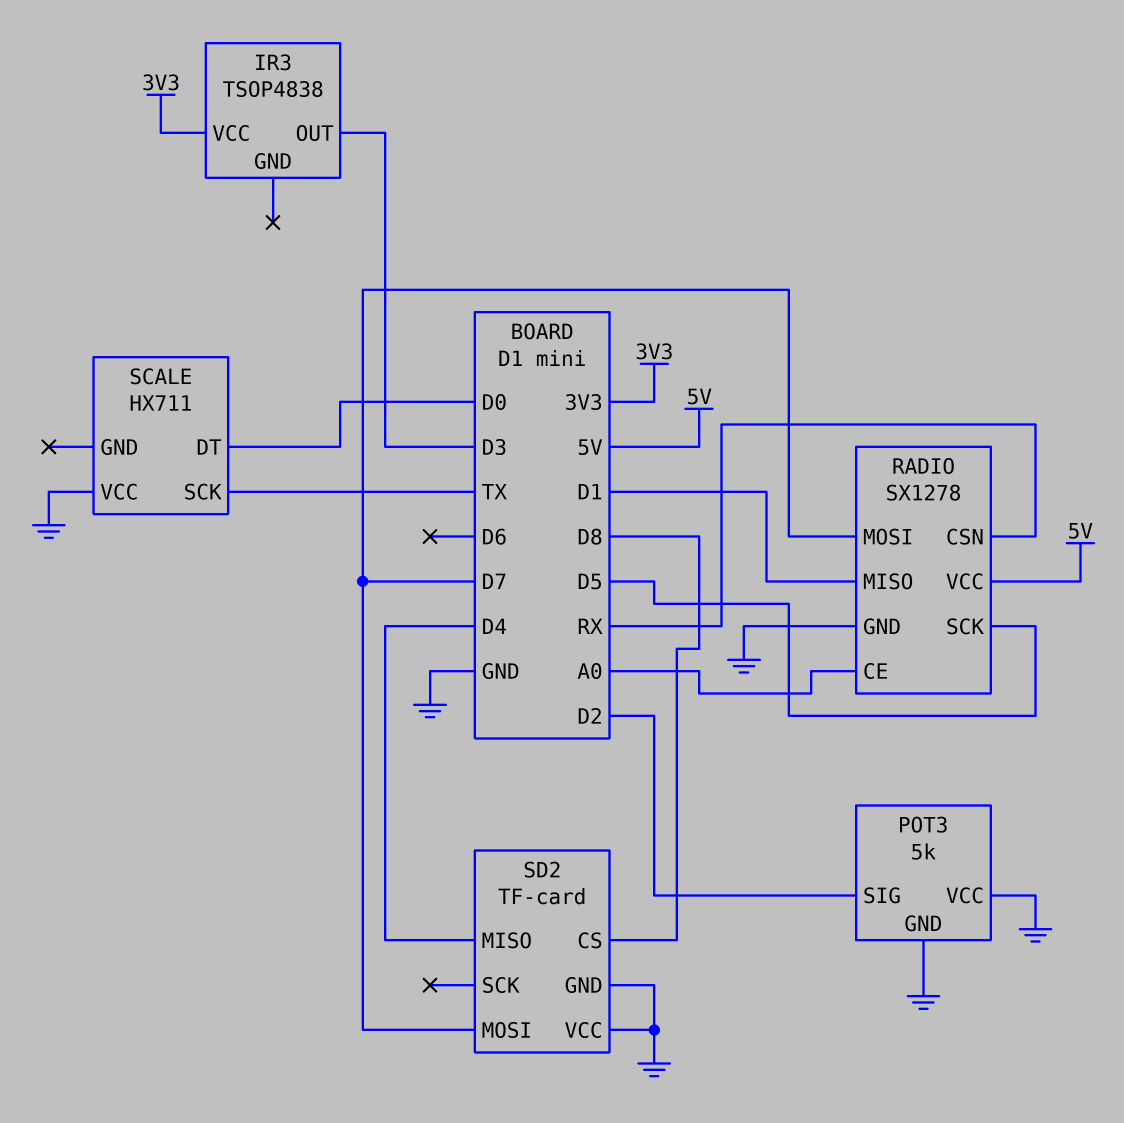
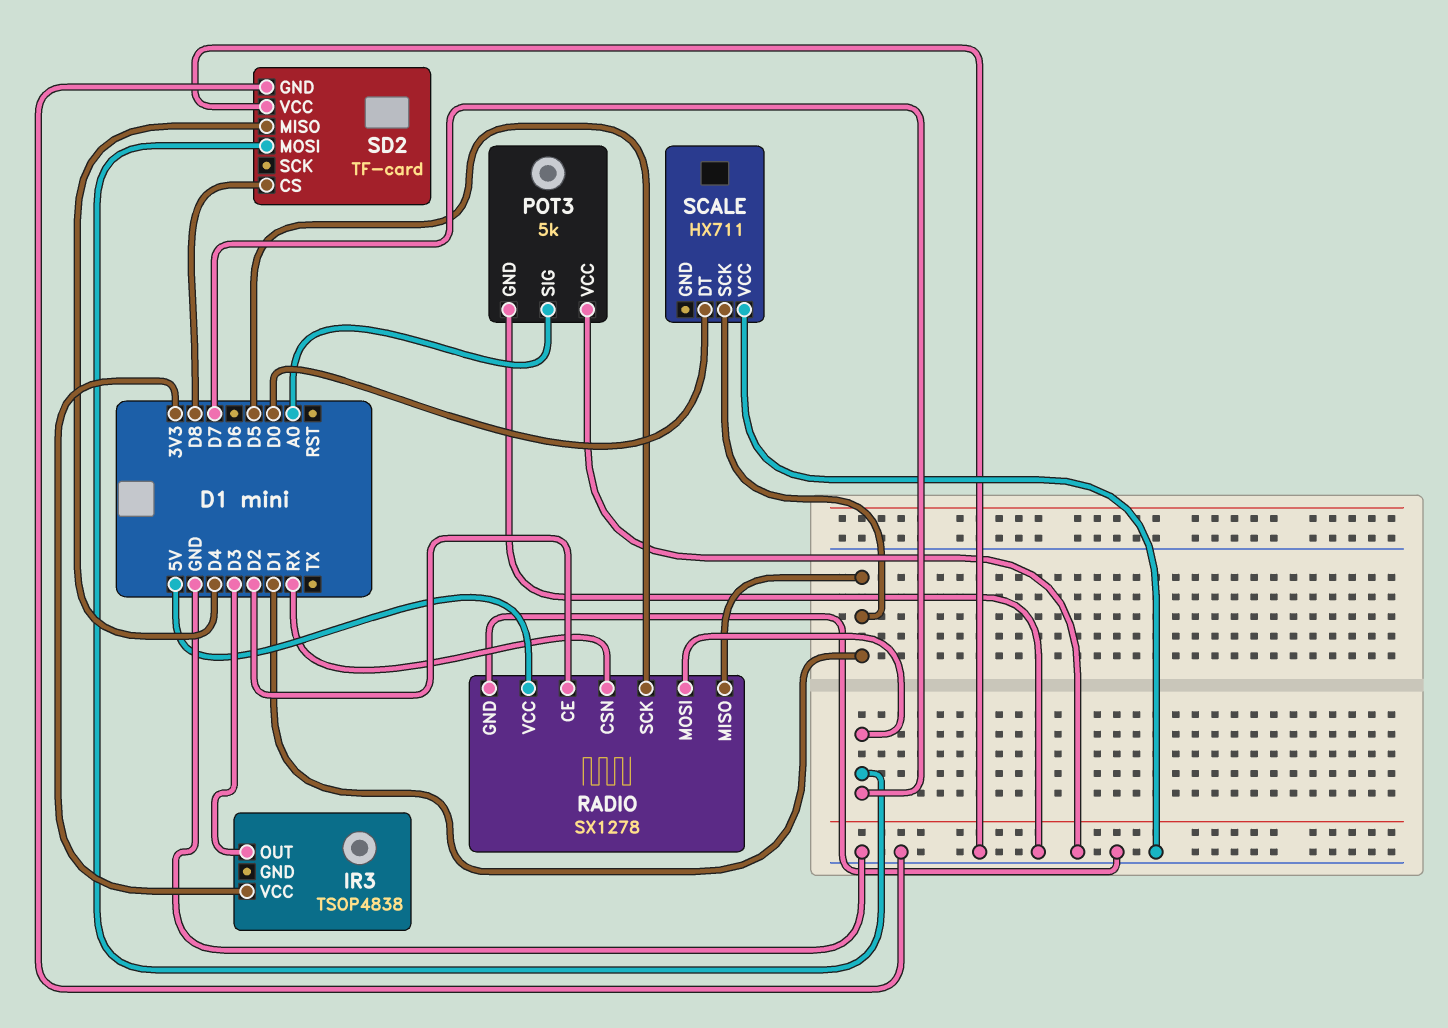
POT3 pin SIG: D2 -> A0
RADIO pin CE: A0 -> D2
SCALE pin SCK: TX -> D1

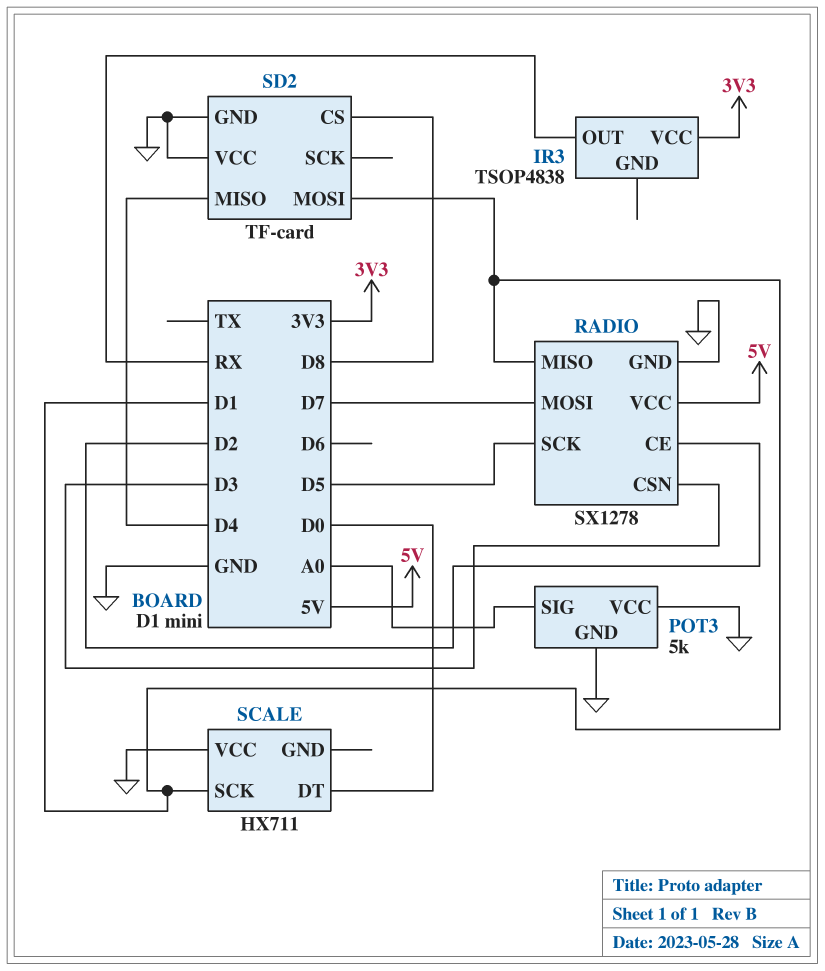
IR3 pin OUT: D3 -> RX
RADIO pin CSN: RX -> D3
SD2 pin MOSI: D7 -> D1

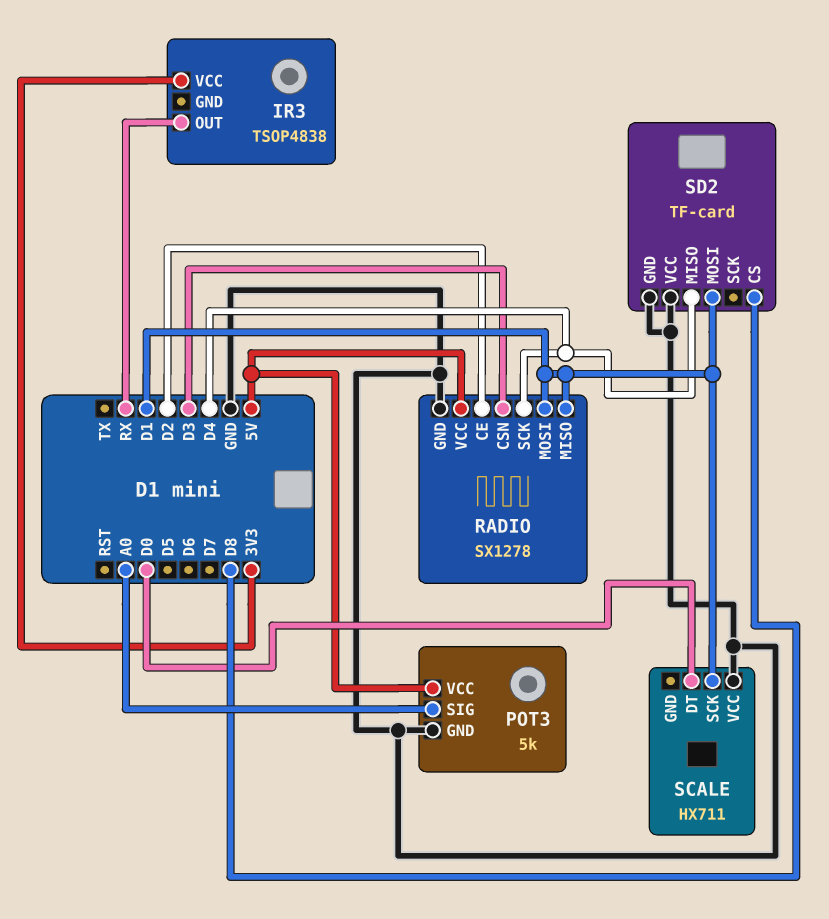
POT3 pin VCC: GND -> 5V
RADIO pin MOSI: D7 -> D1
RADIO pin SCK: D5 -> D4

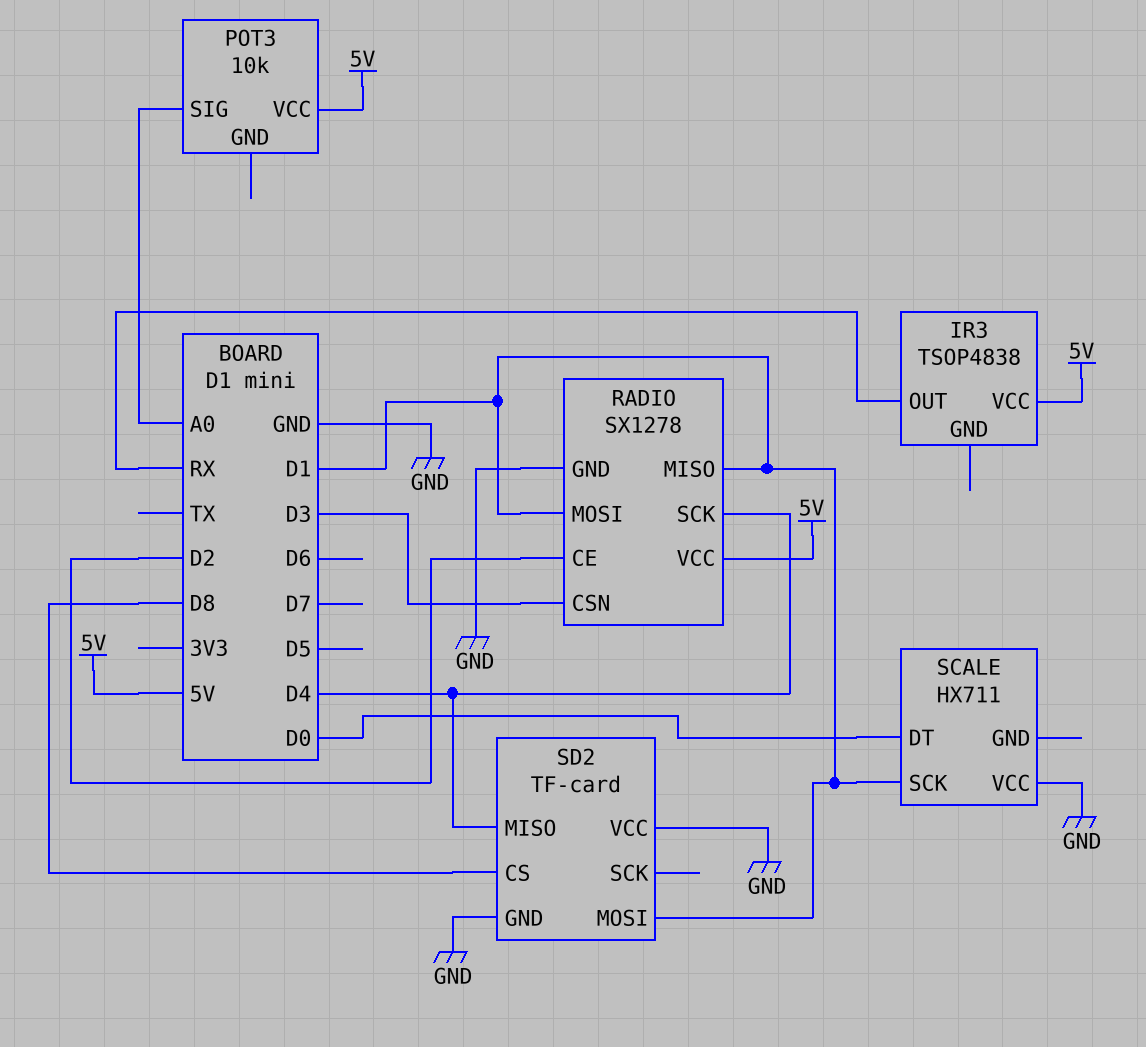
IR3 pin VCC: 3V3 -> 5V
POT3: 5k -> 10k
POT3 pin GND: GND -> none

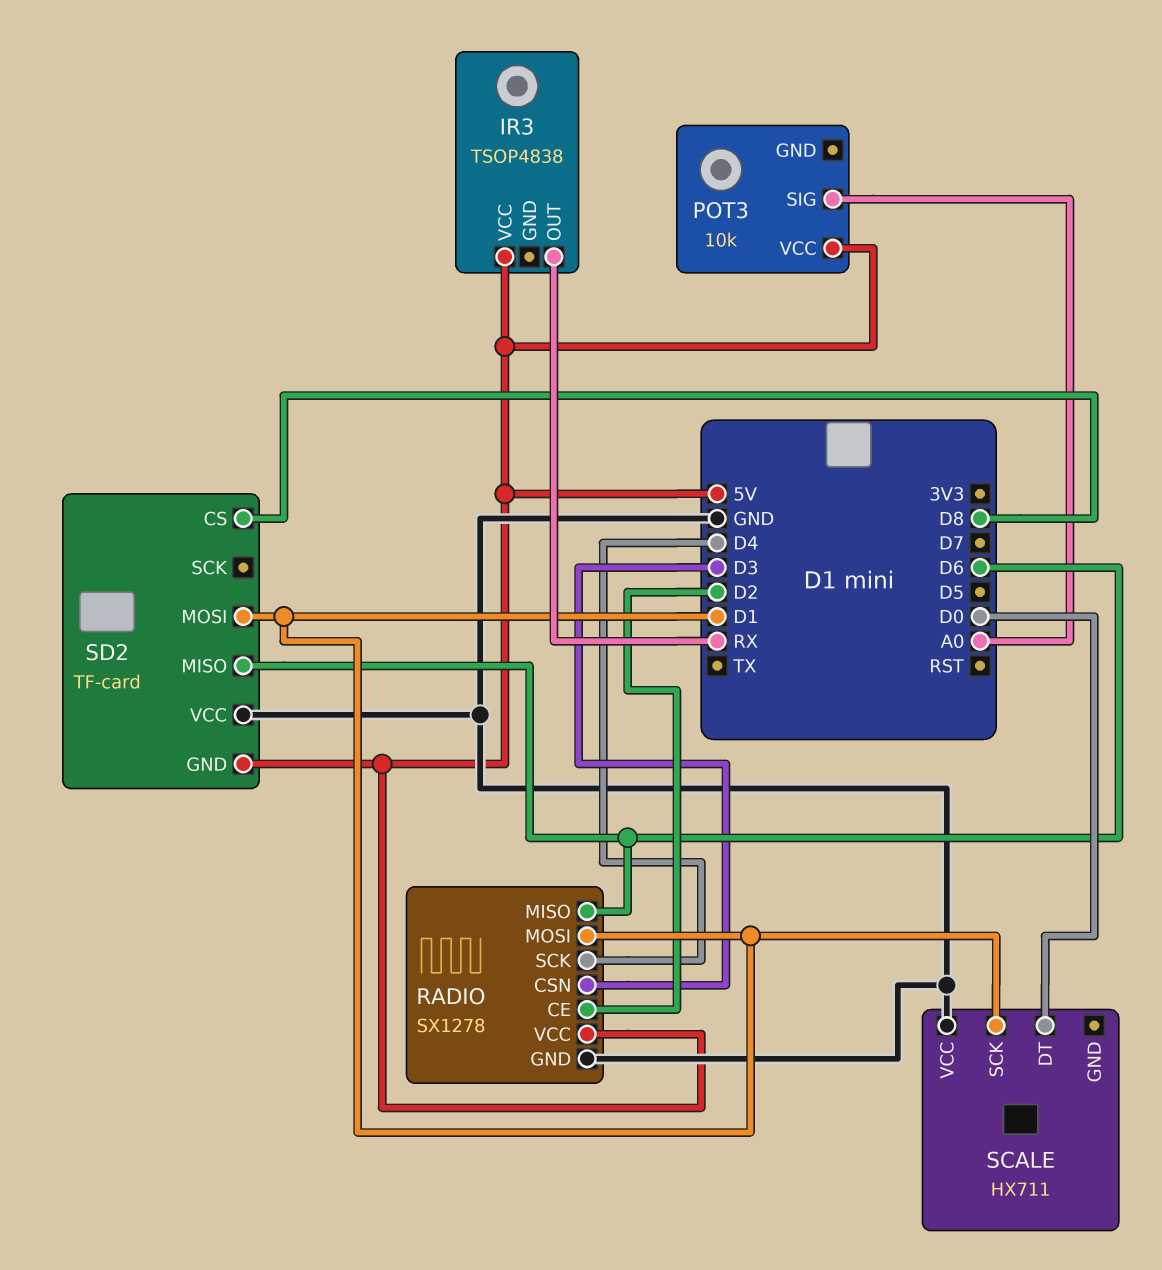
RADIO pin MISO: D1 -> D6
SD2 pin GND: GND -> 5V
SD2 pin MISO: D4 -> D6

